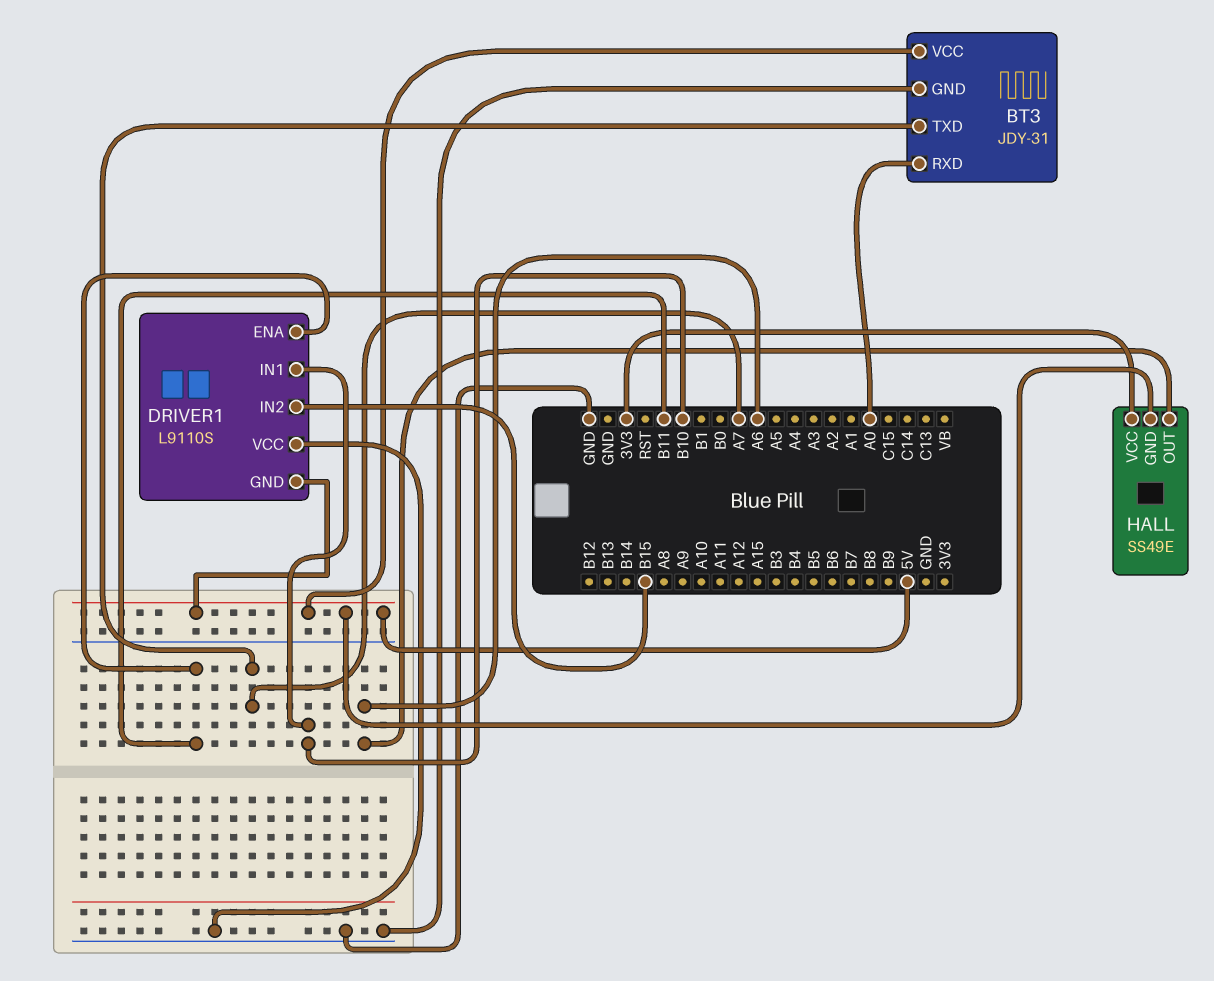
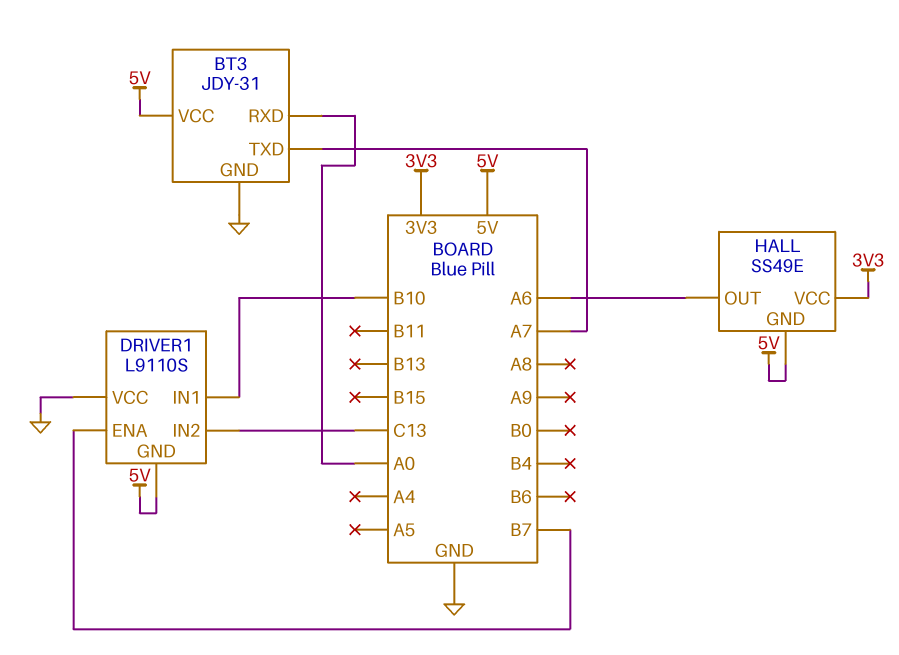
DRIVER1 pin ENA: B11 -> B7
DRIVER1 pin IN2: B15 -> C13

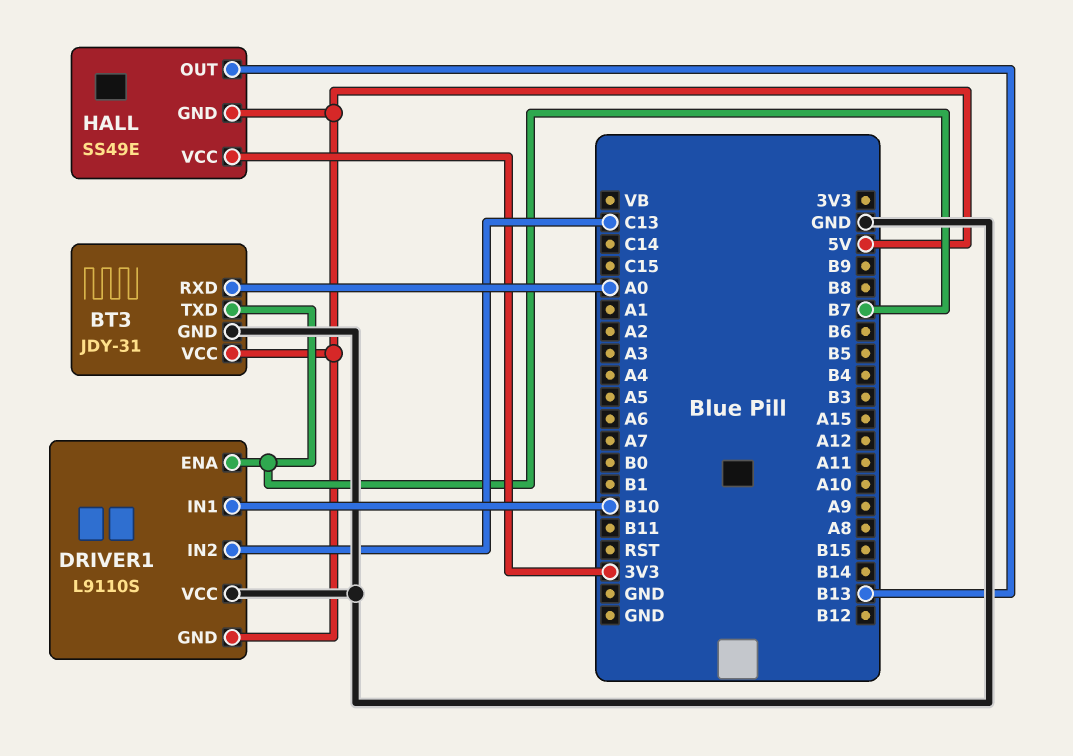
BT3 pin TXD: A7 -> B7
HALL pin OUT: A6 -> B13

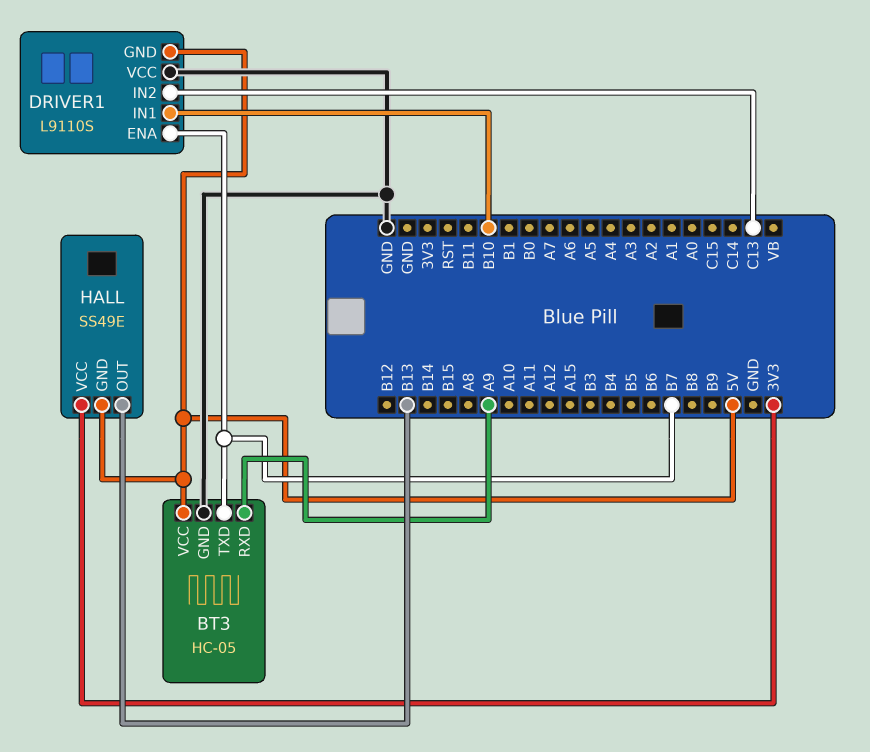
BT3: JDY-31 -> HC-05
BT3 pin RXD: A0 -> A9

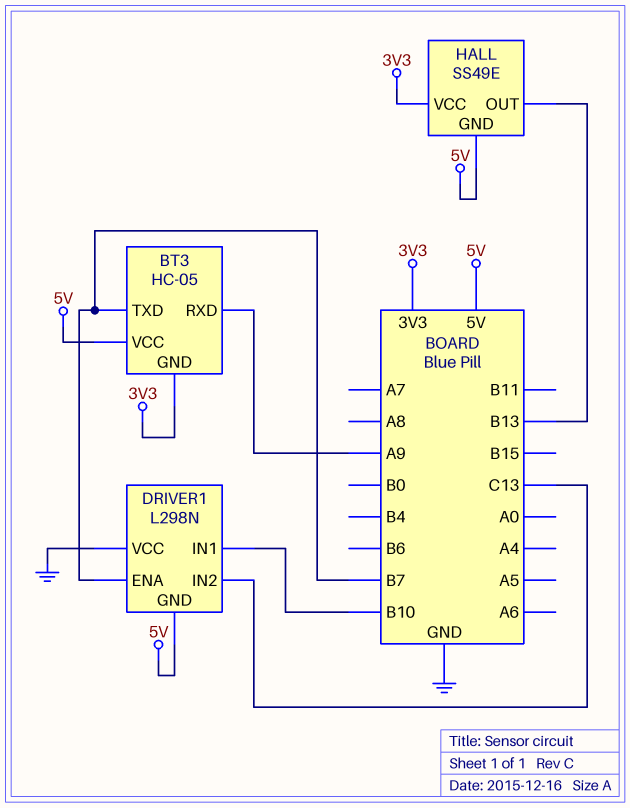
BT3 pin GND: GND -> 3V3
DRIVER1: L9110S -> L298N

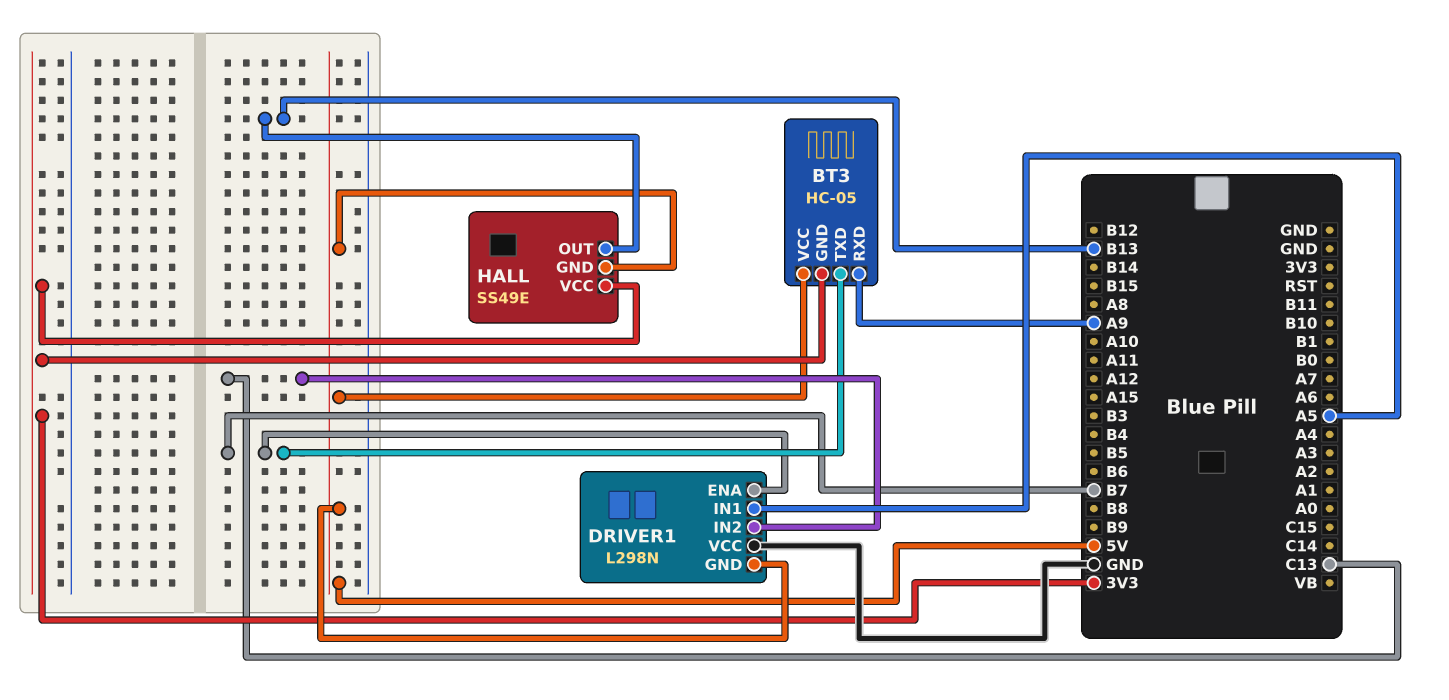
DRIVER1 pin IN1: B10 -> A5

